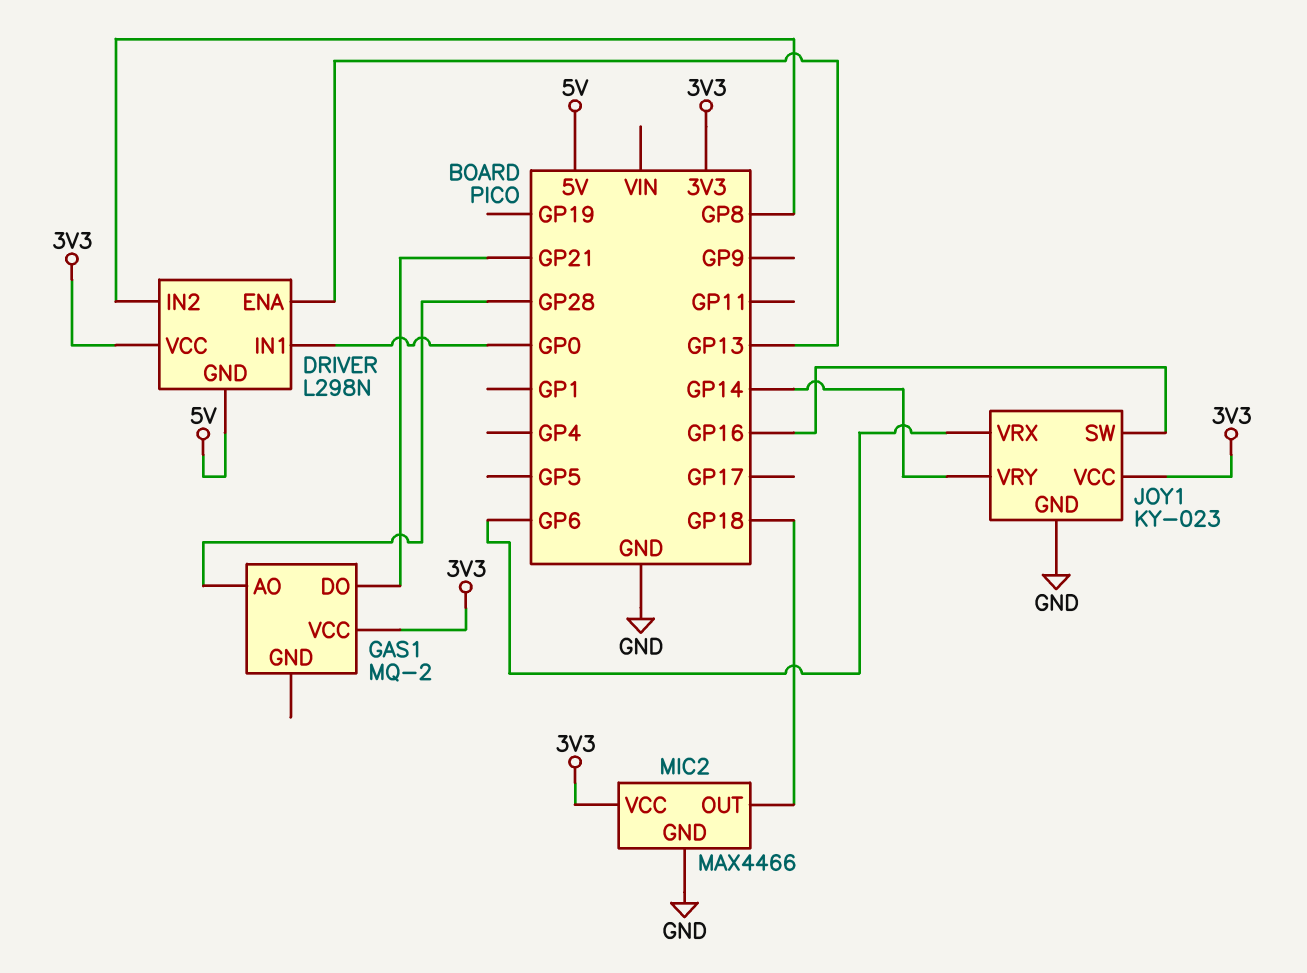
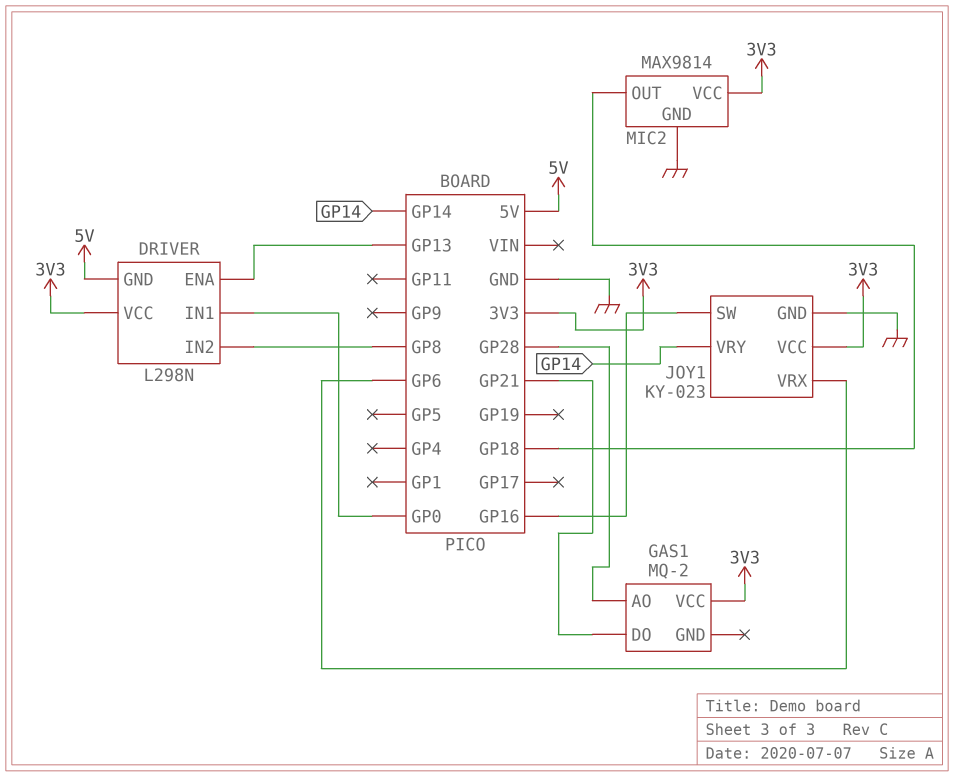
MIC2: MAX4466 -> MAX9814

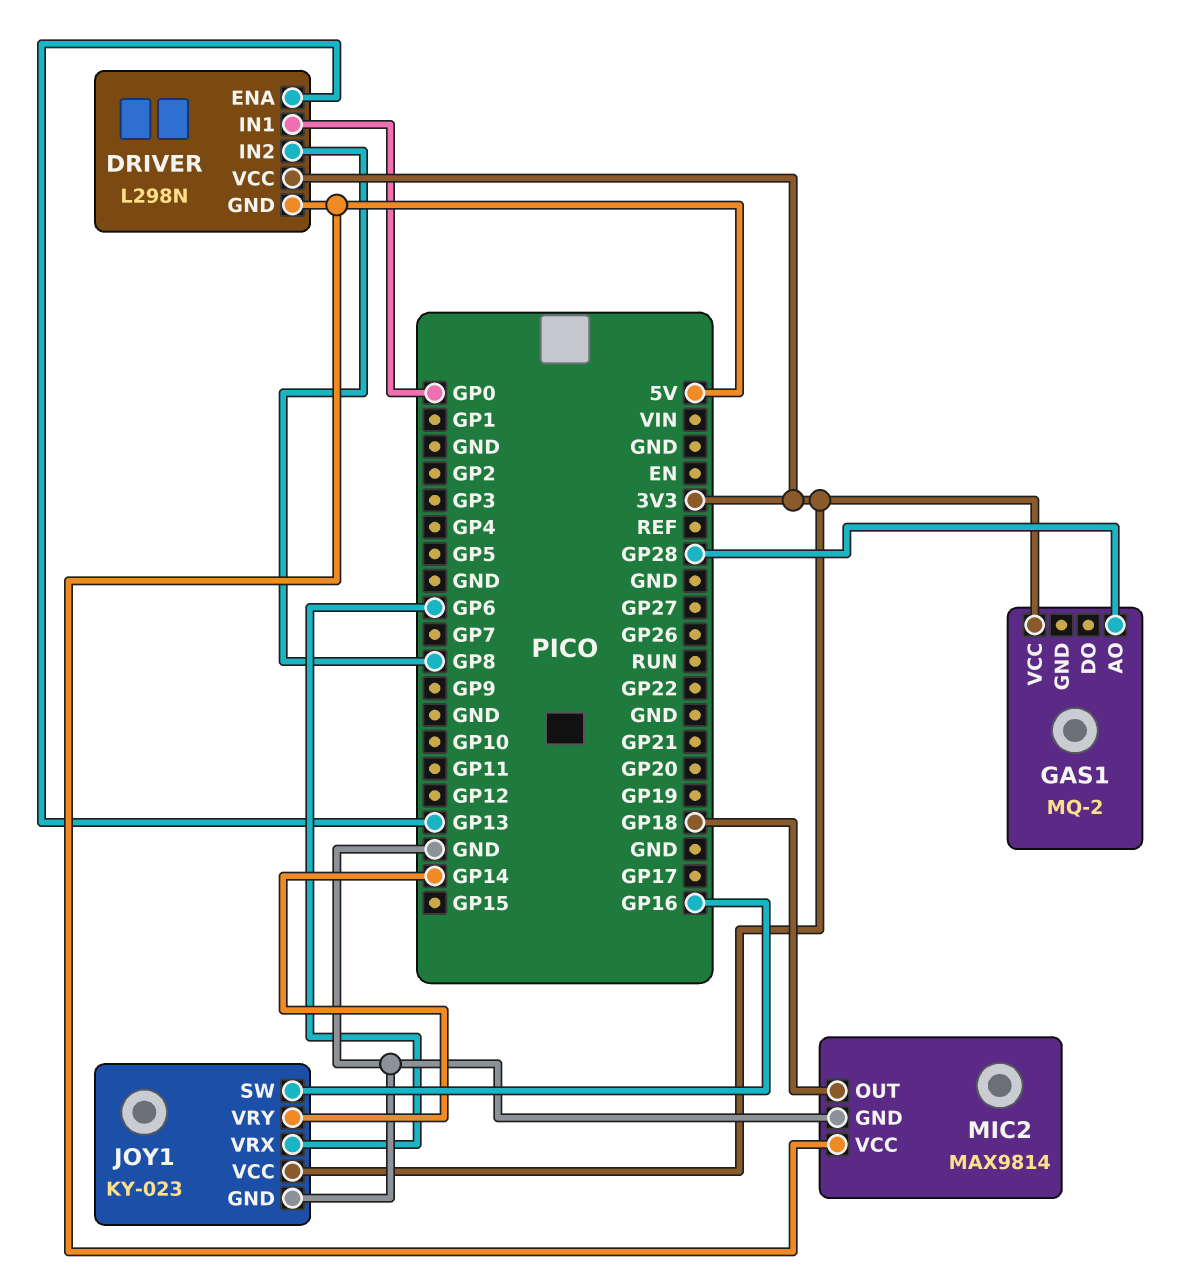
GAS1 pin DO: GP21 -> none
MIC2 pin VCC: 3V3 -> 5V

